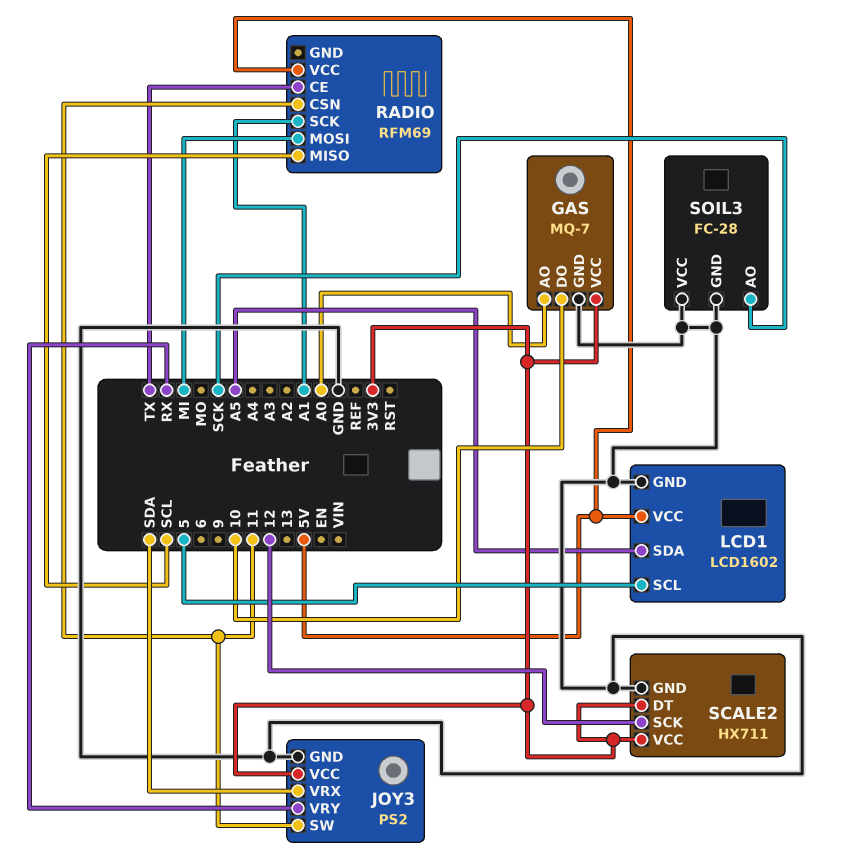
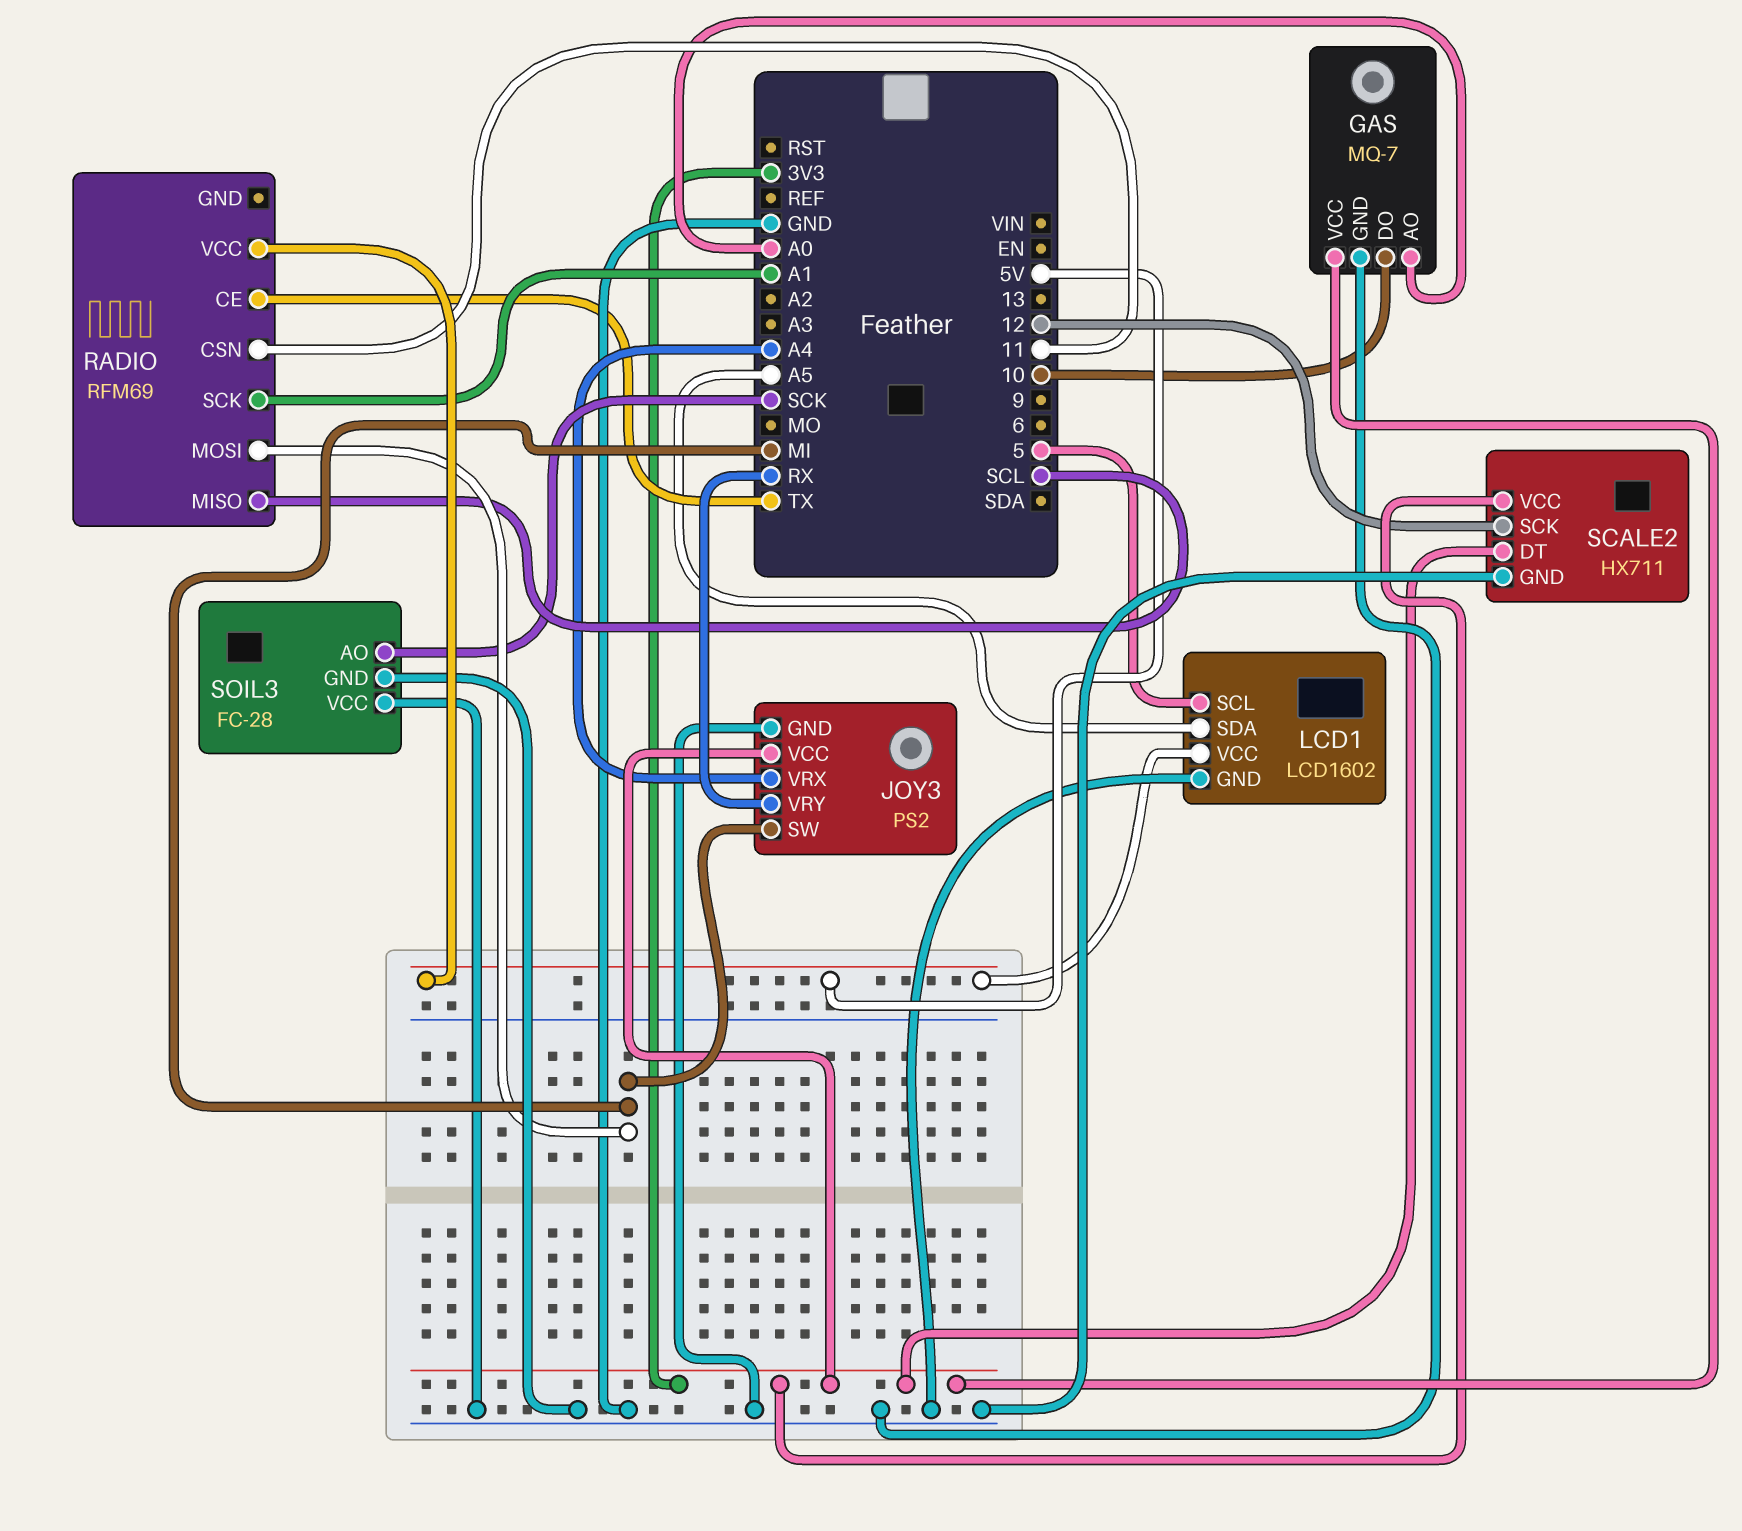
JOY3 pin SW: 11 -> MI
JOY3 pin VRX: SDA -> A4

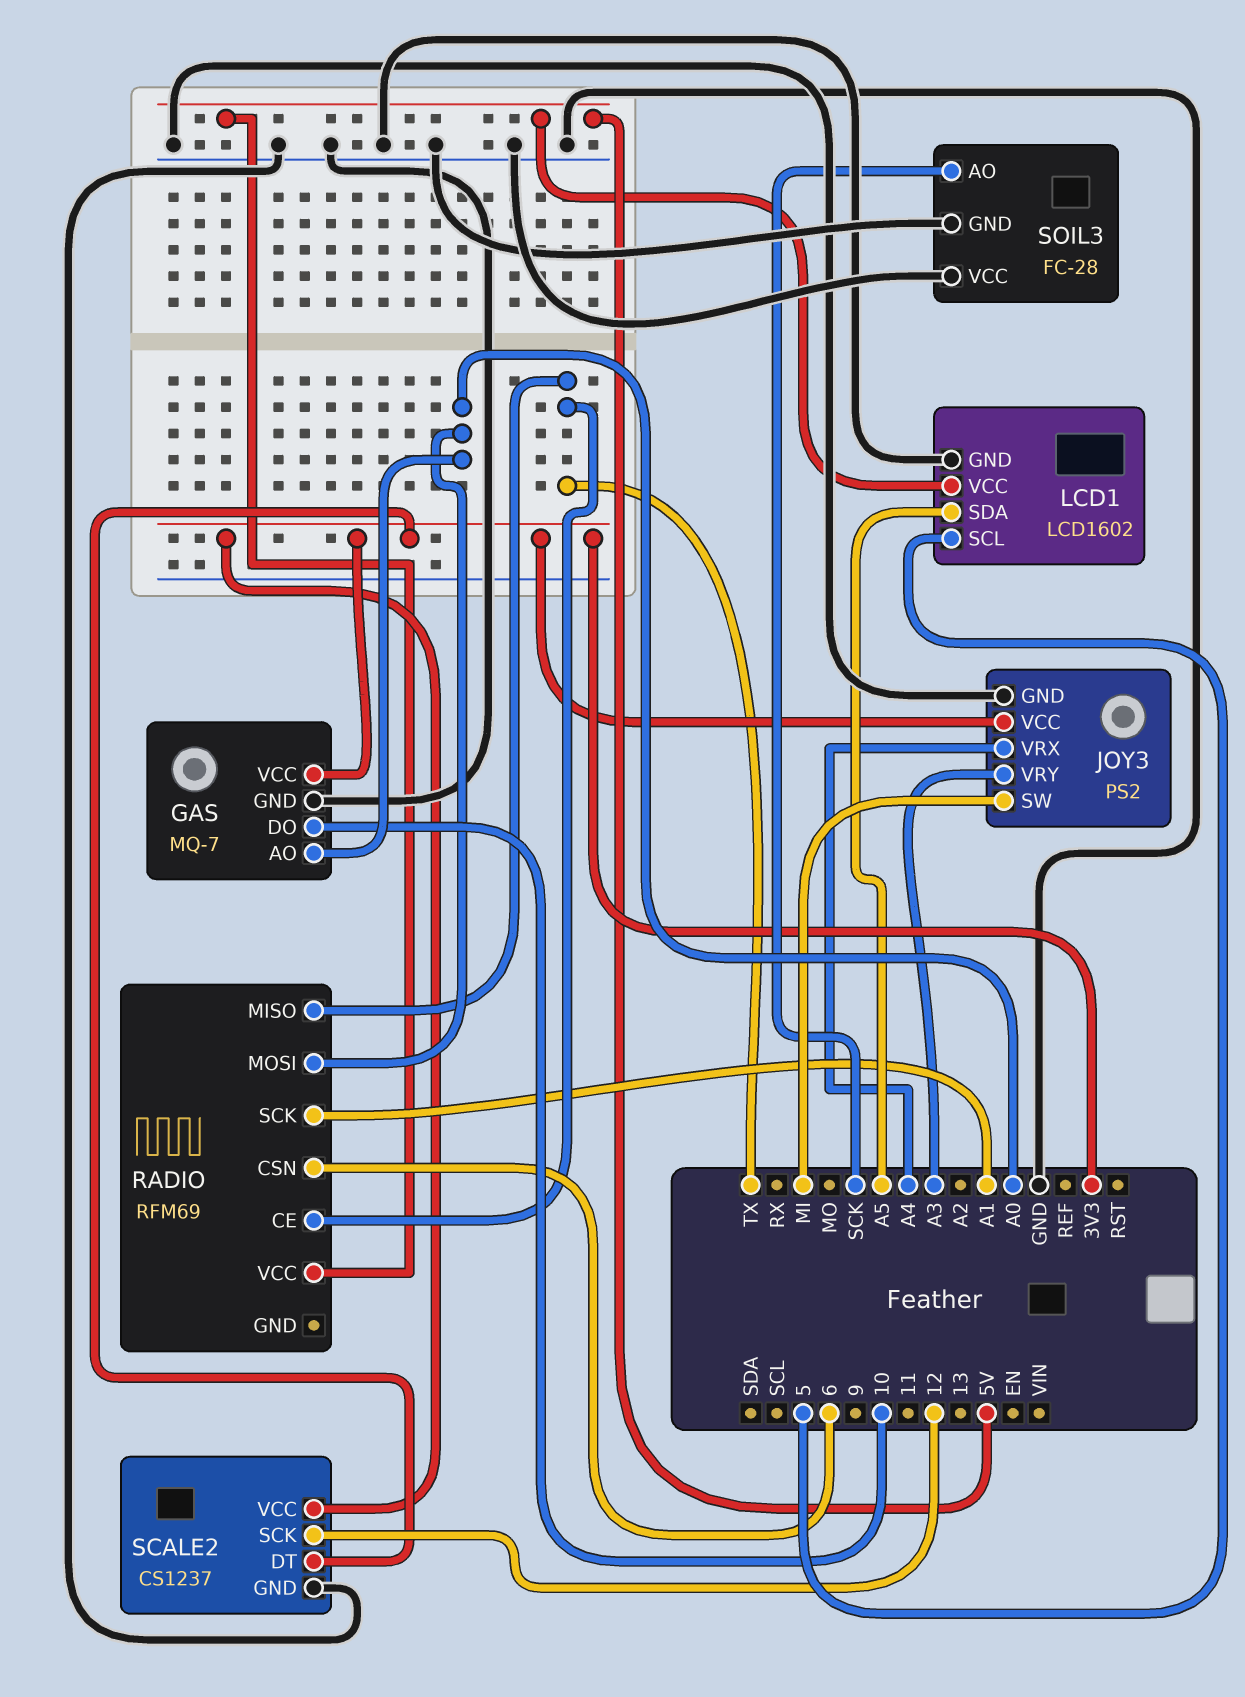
JOY3 pin VRY: RX -> A3
RADIO pin CSN: 11 -> 6
RADIO pin MISO: SCL -> TX
RADIO pin MOSI: MI -> A0
SCALE2: HX711 -> CS1237

